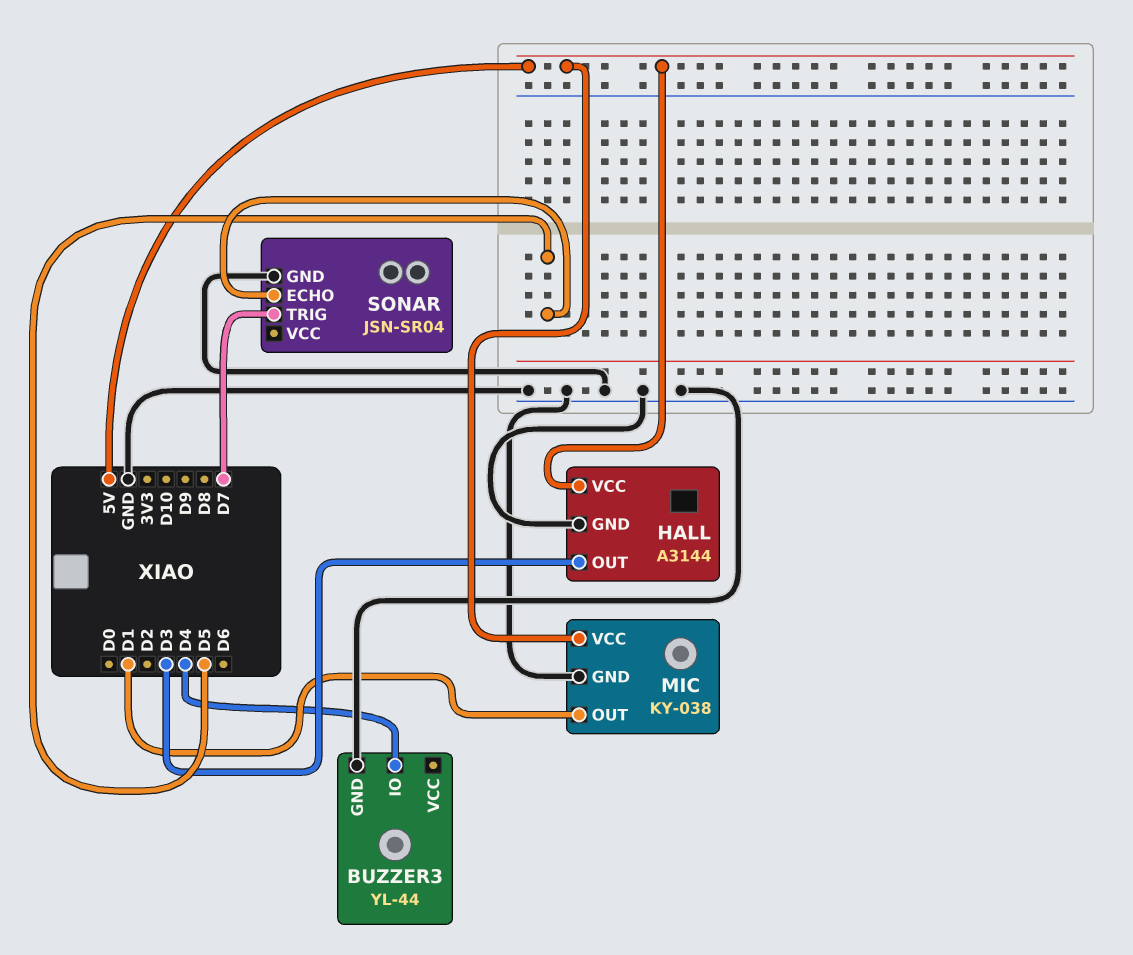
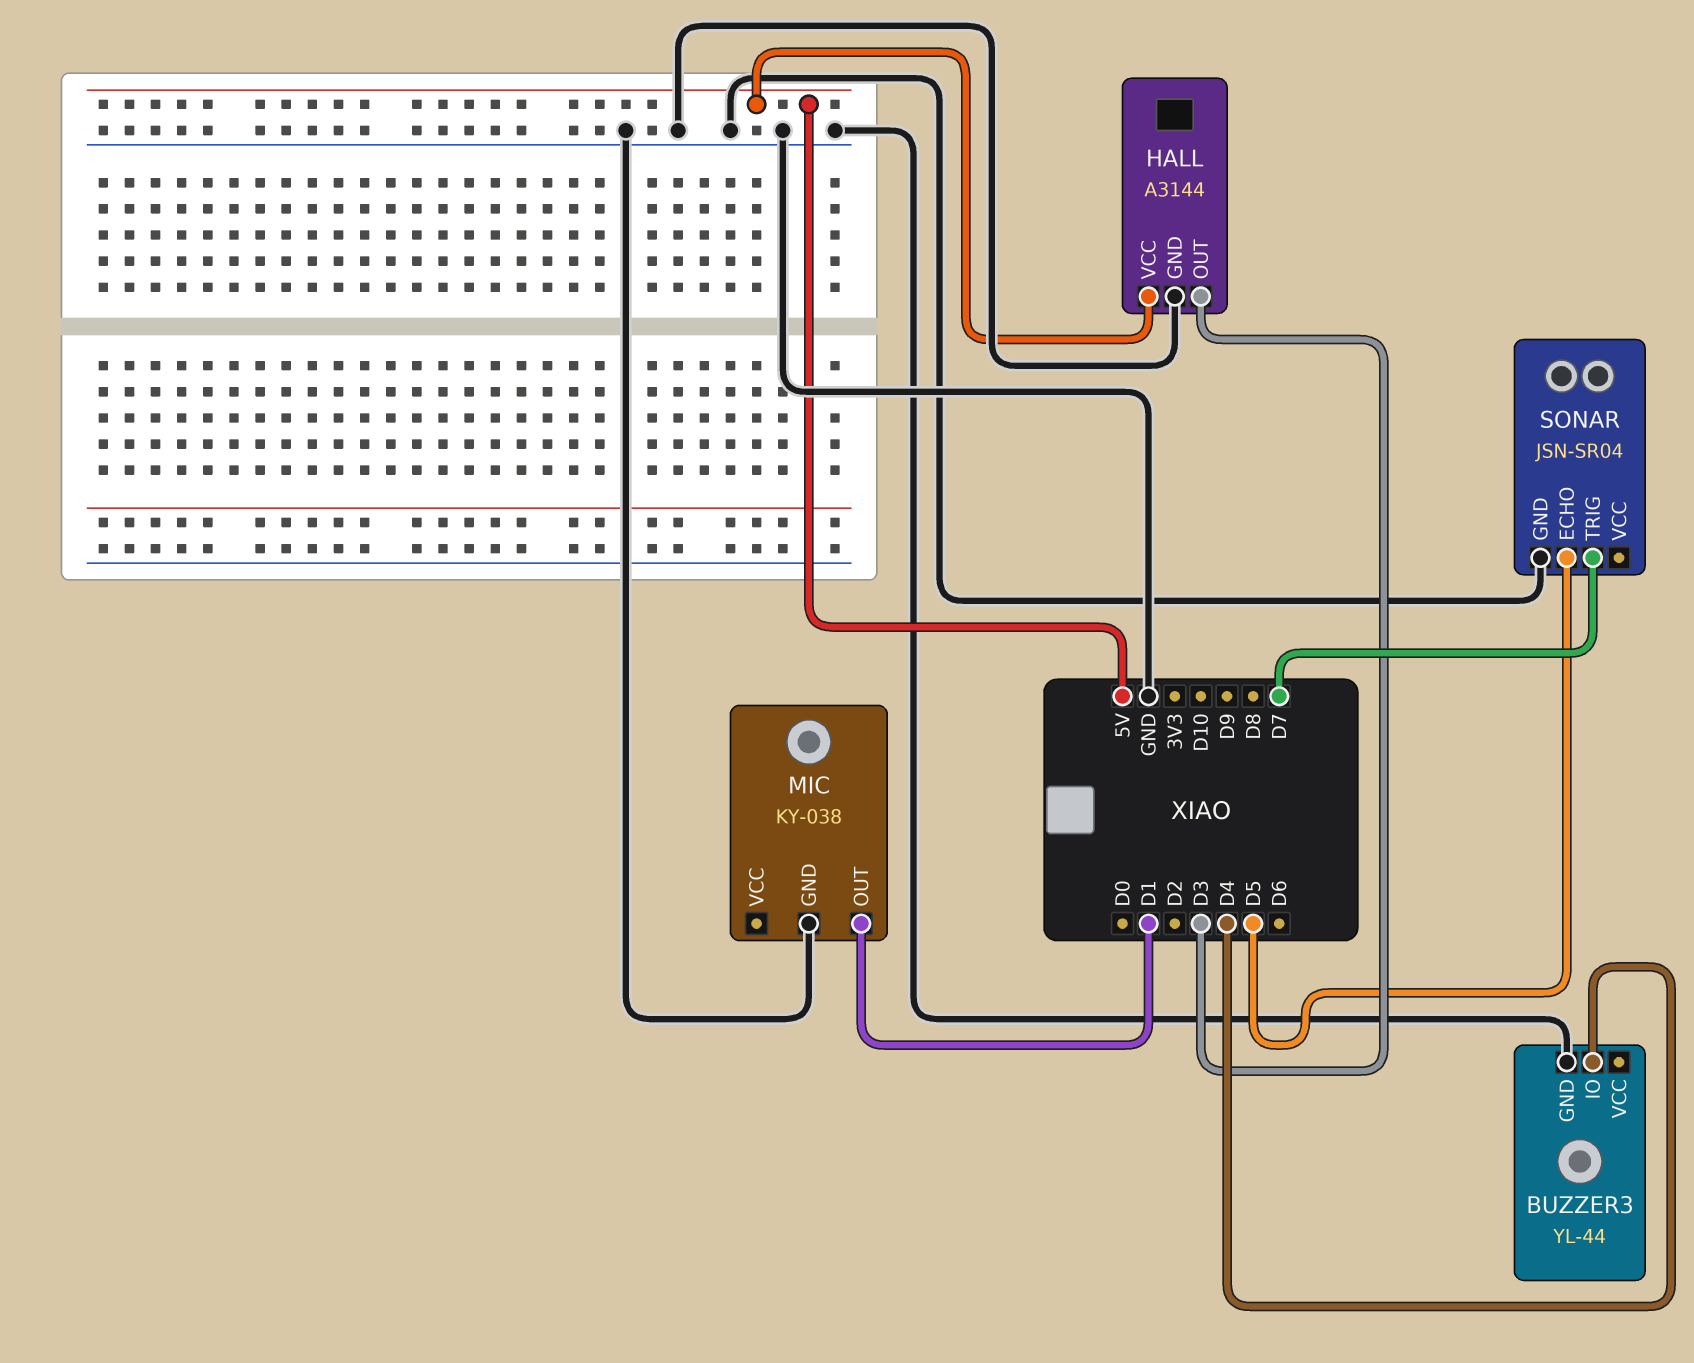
MIC pin VCC: 5V -> none

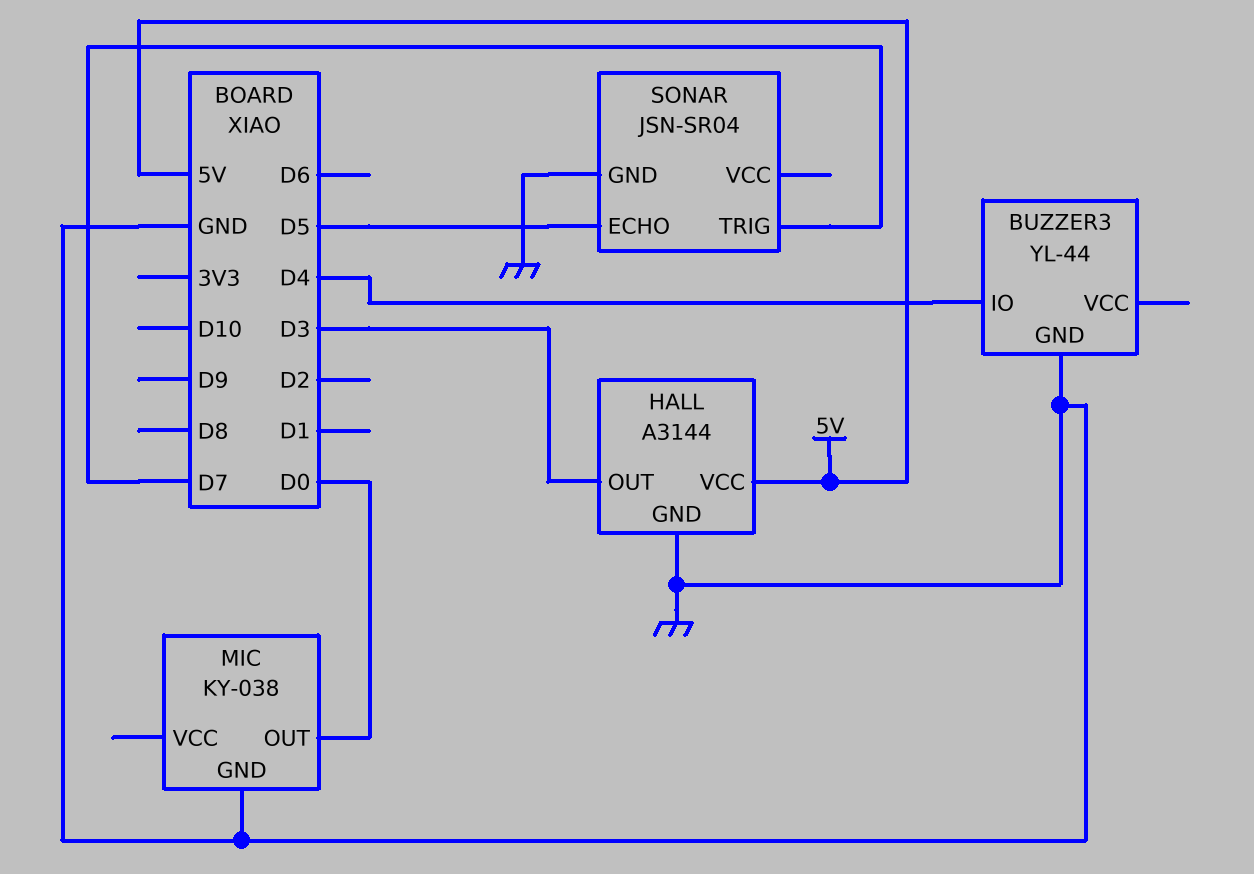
MIC pin OUT: D1 -> D0

